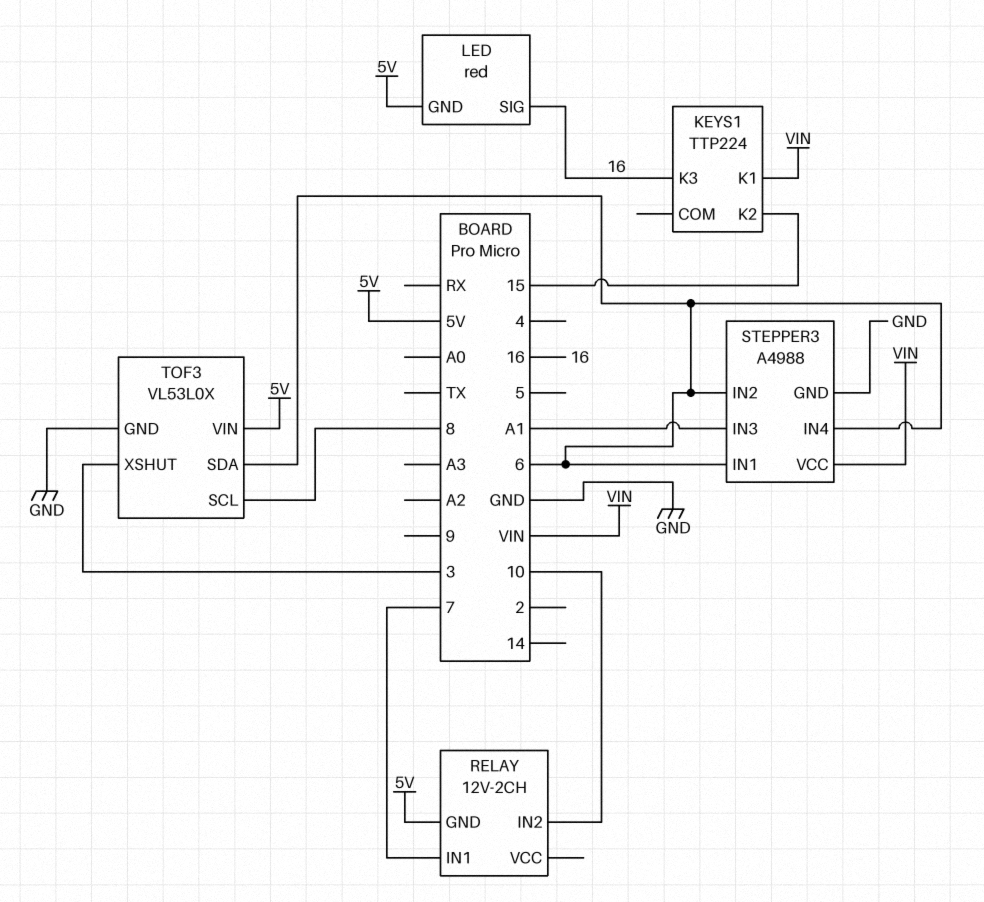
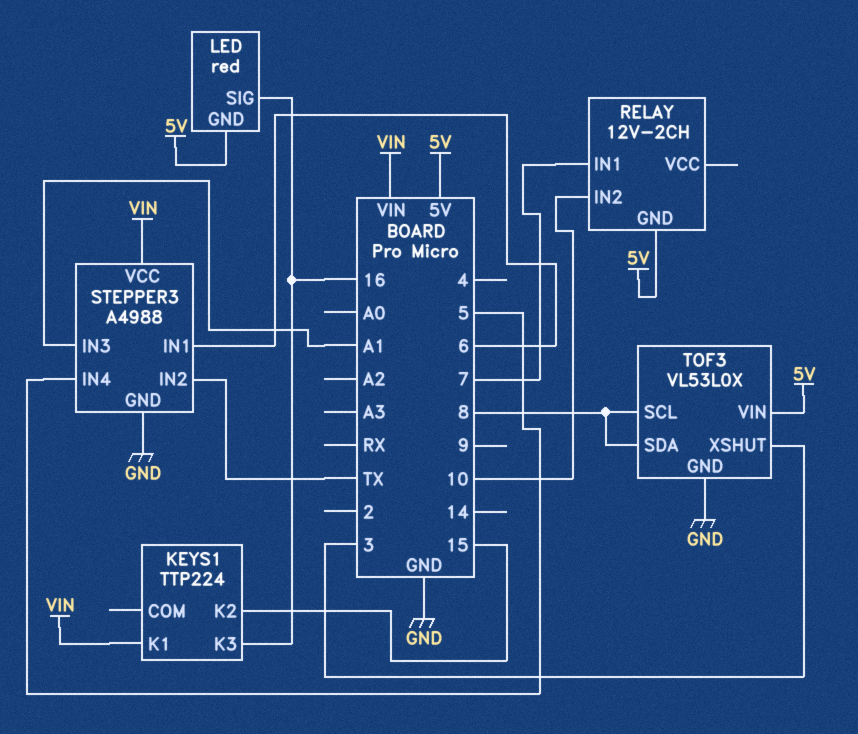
STEPPER3 pin IN2: 6 -> TX
STEPPER3 pin IN4: 6 -> 5
TOF3 pin SDA: 6 -> 8

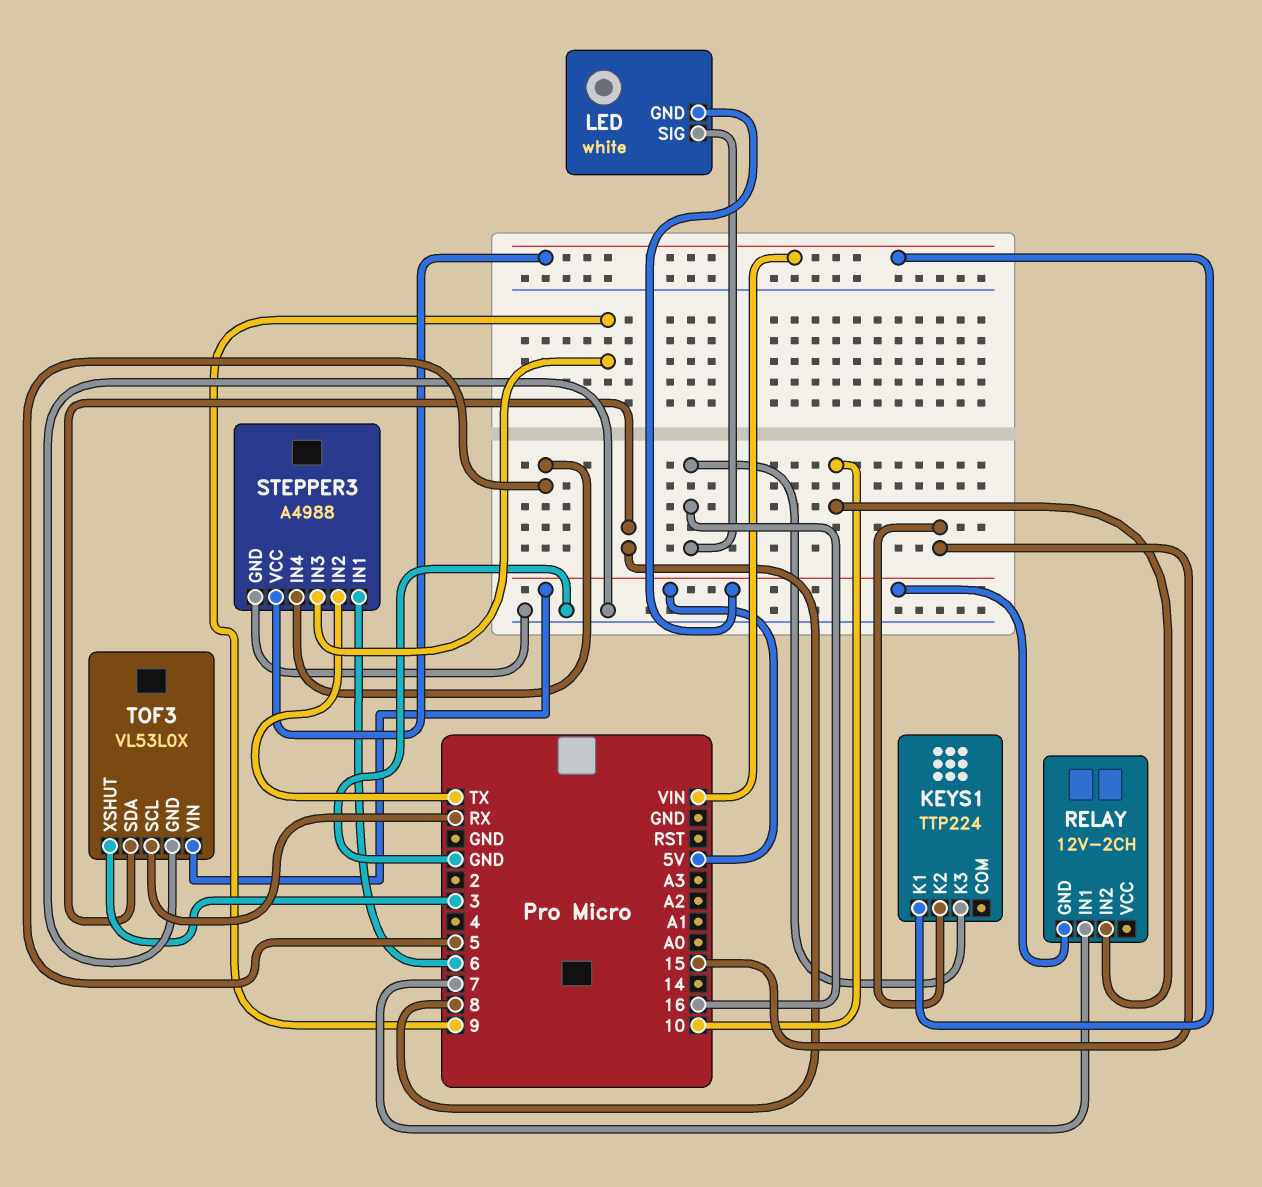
LED: red -> white
STEPPER3 pin IN3: A1 -> 9
TOF3 pin SCL: 8 -> RX

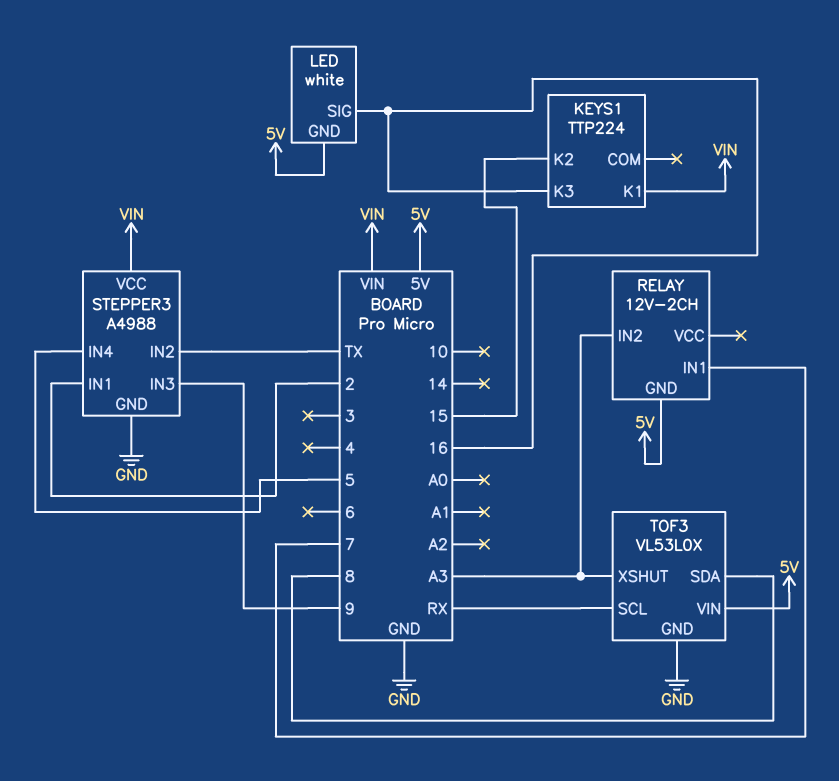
RELAY pin IN2: 10 -> A3
STEPPER3 pin IN1: 6 -> 2
TOF3 pin XSHUT: 3 -> A3

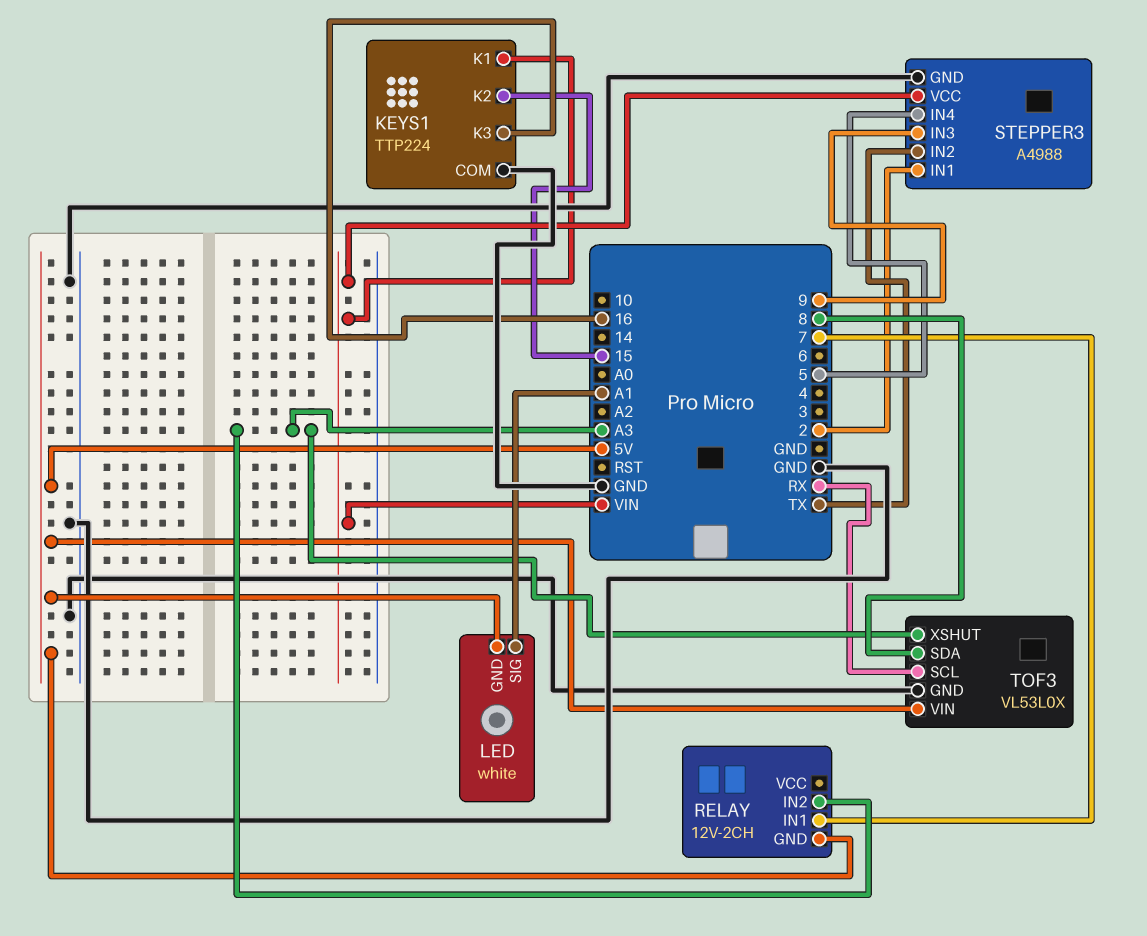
KEYS1 pin COM: none -> GND
LED pin SIG: 16 -> A1

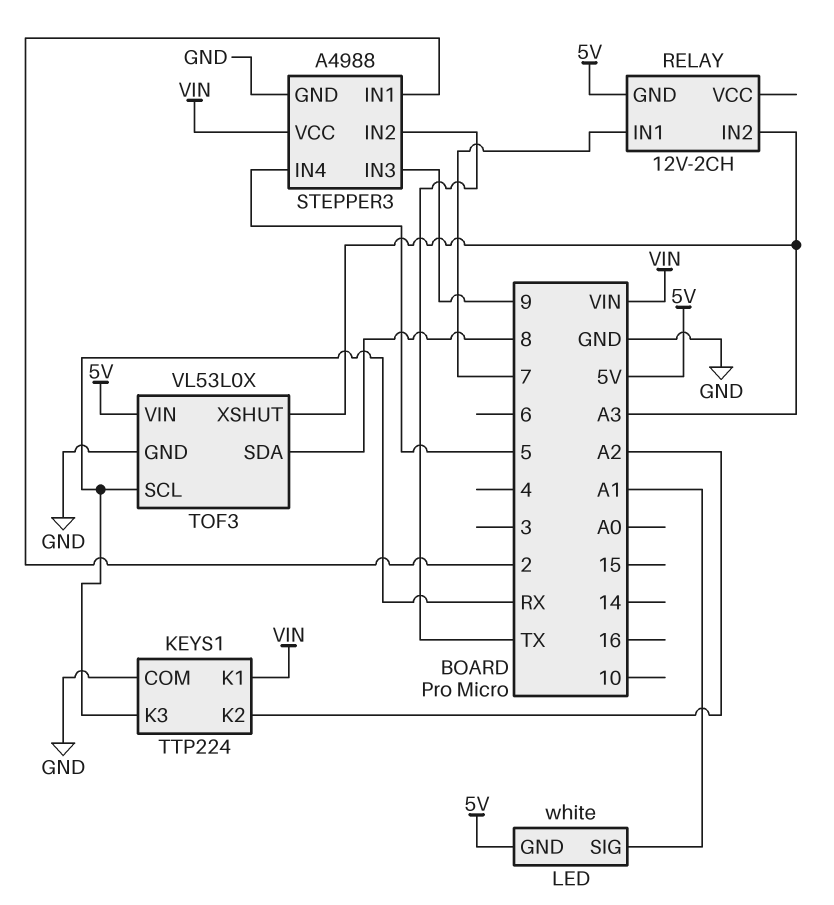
KEYS1 pin K2: 15 -> A2
KEYS1 pin K3: 16 -> RX

